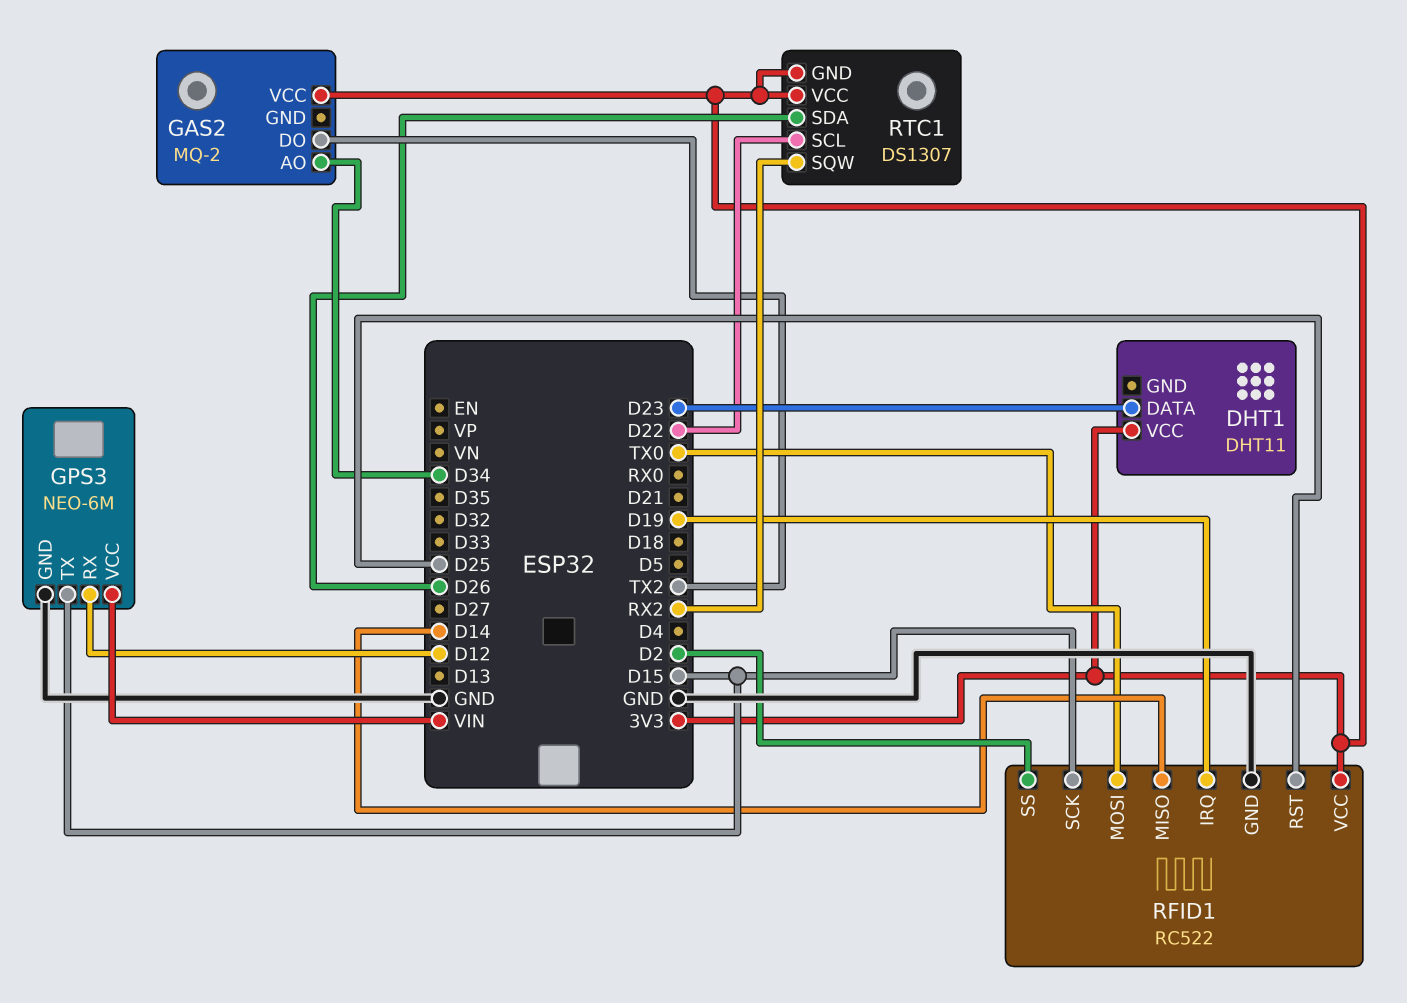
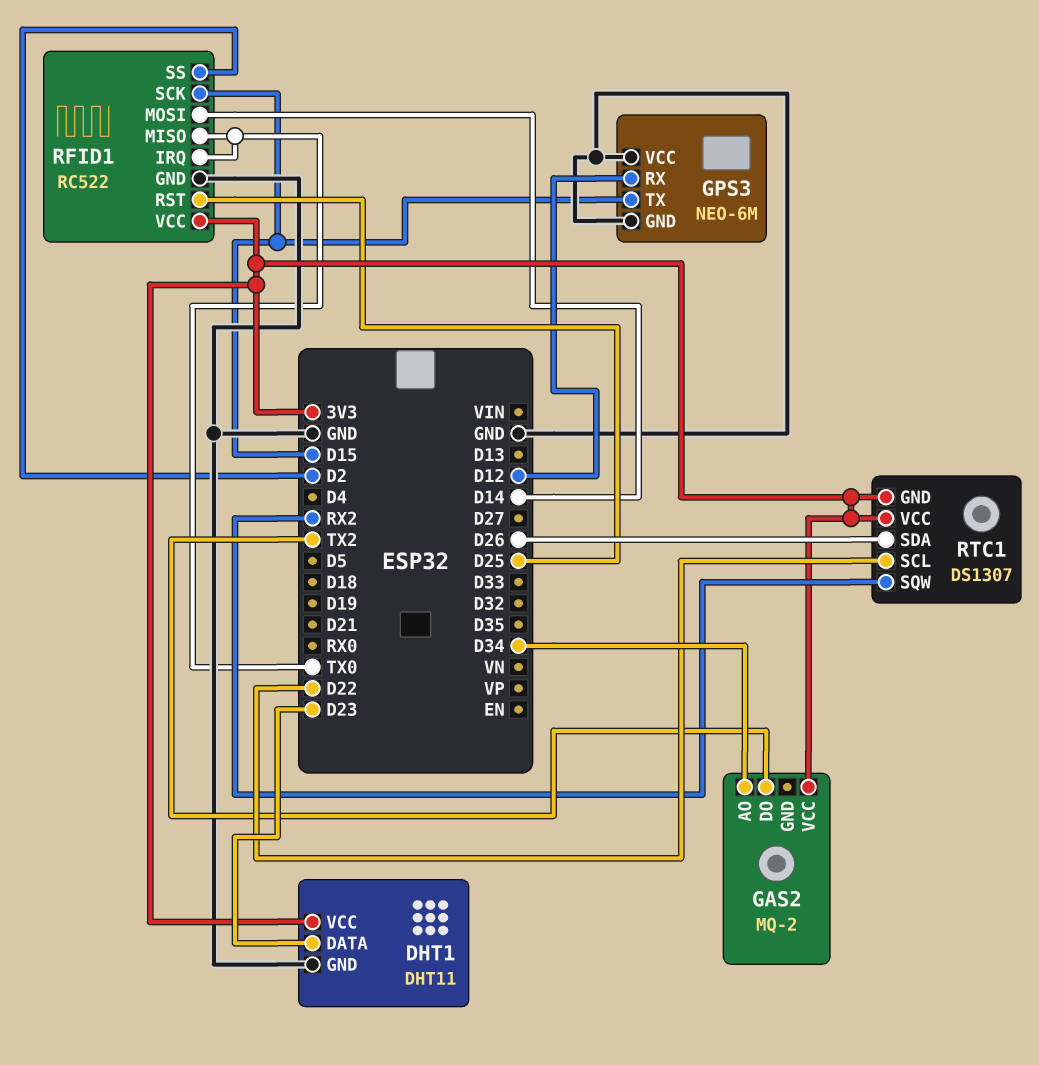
DHT1 pin GND: none -> GND
GPS3 pin VCC: VIN -> GND
RFID1 pin IRQ: D19 -> TX0
RFID1 pin MISO: D14 -> TX0
RFID1 pin MOSI: TX0 -> D14

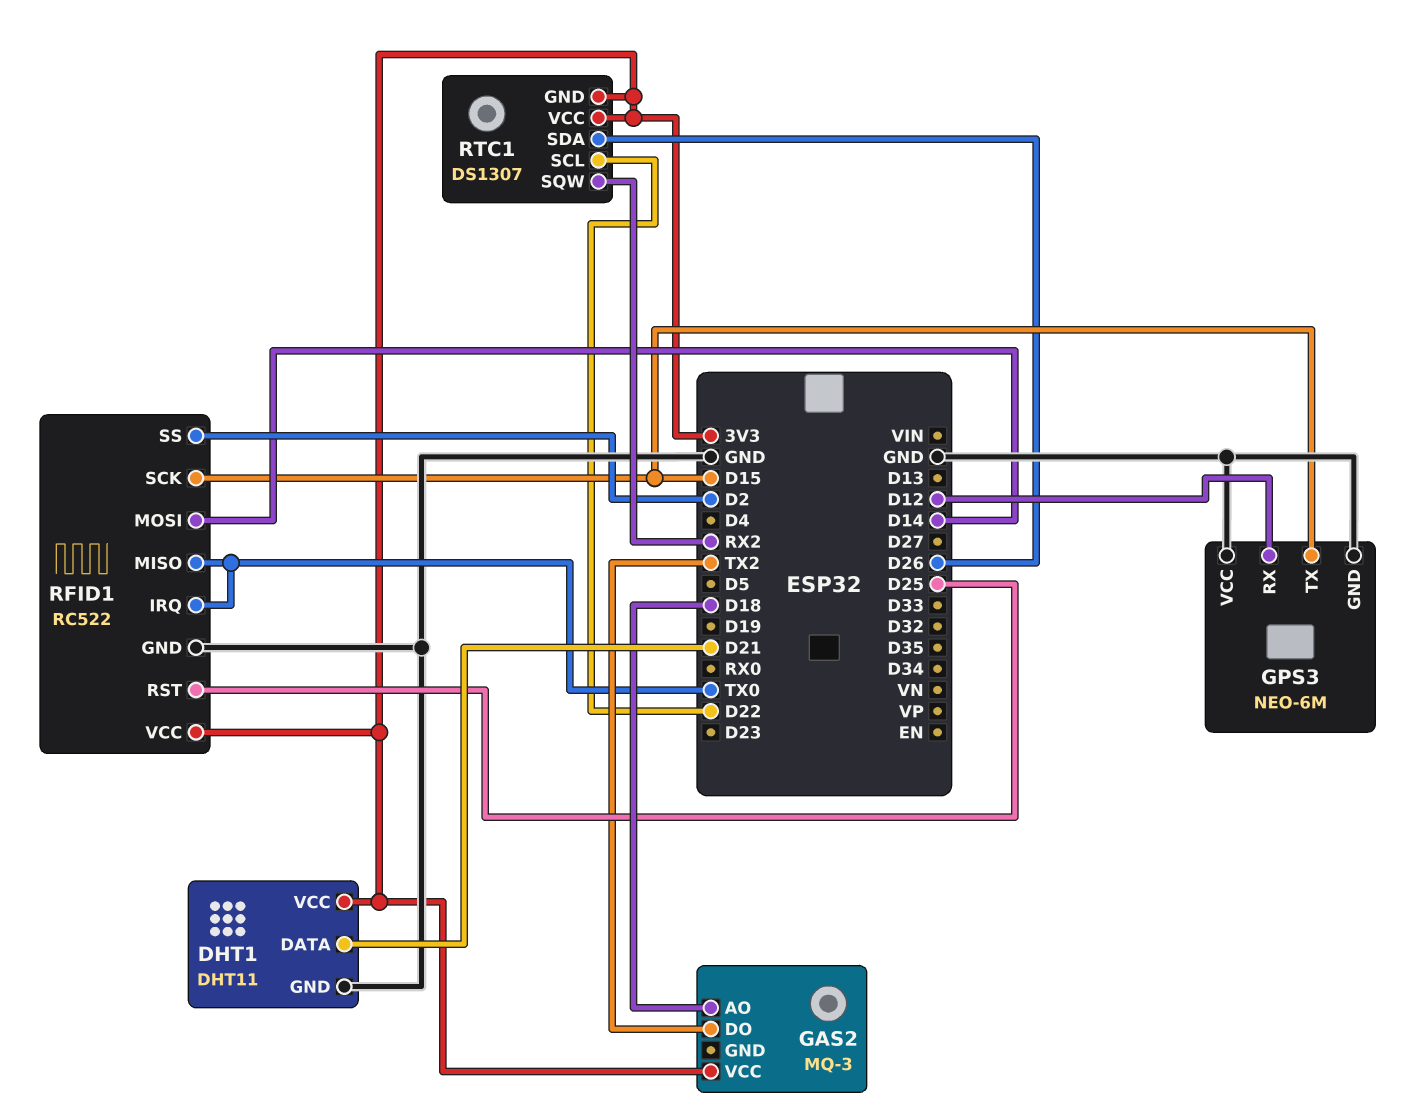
DHT1 pin DATA: D23 -> D21
GAS2: MQ-2 -> MQ-3
GAS2 pin AO: D34 -> D18

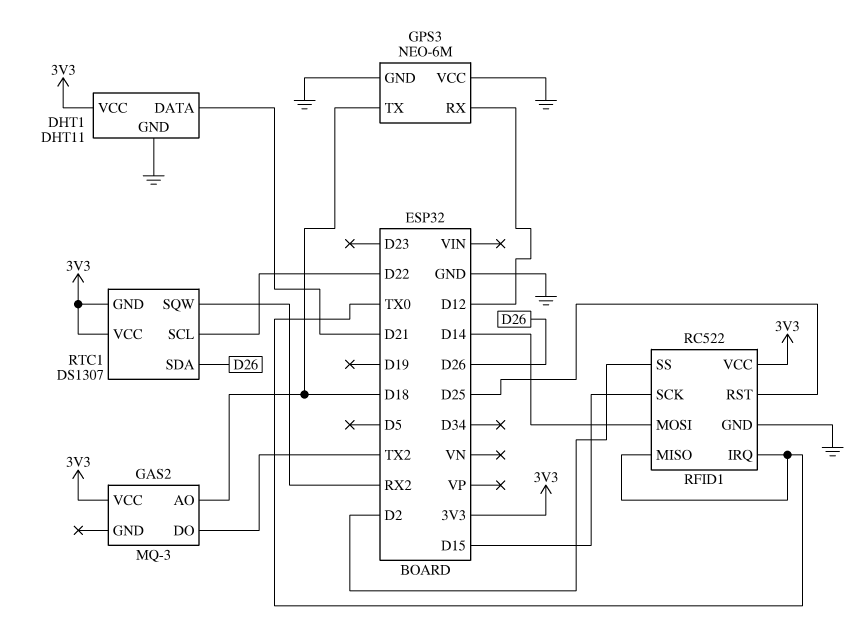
GPS3 pin TX: D15 -> D18

